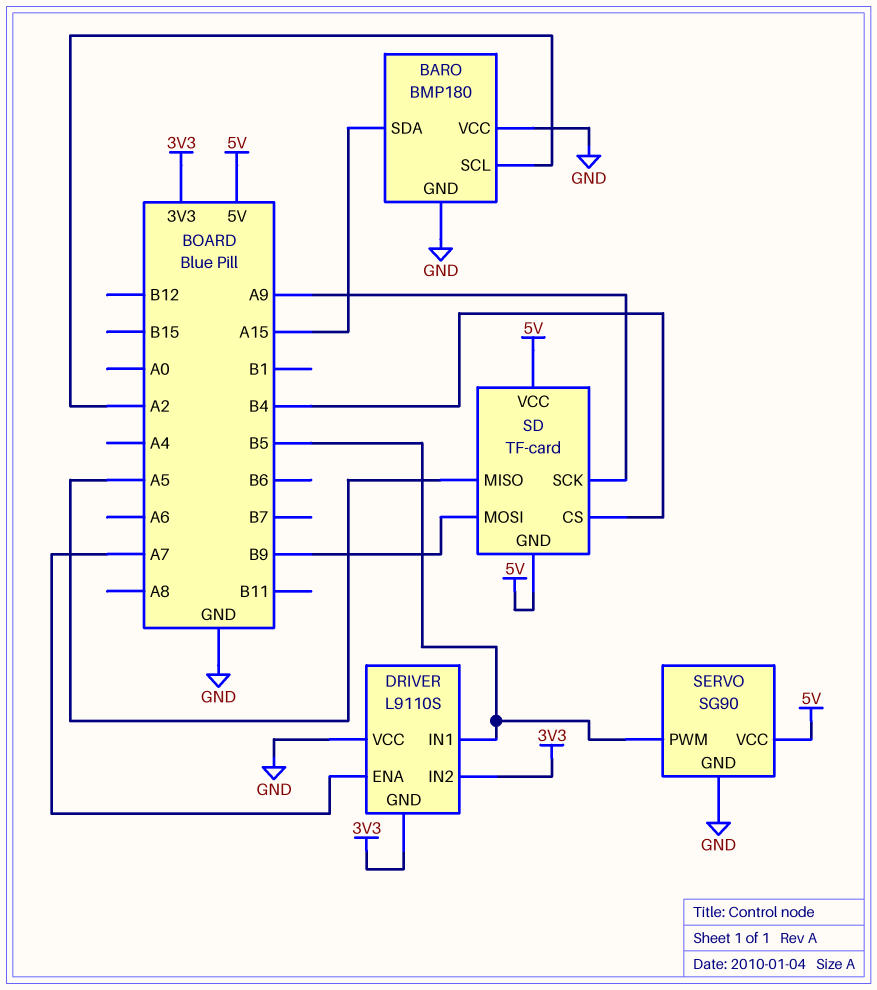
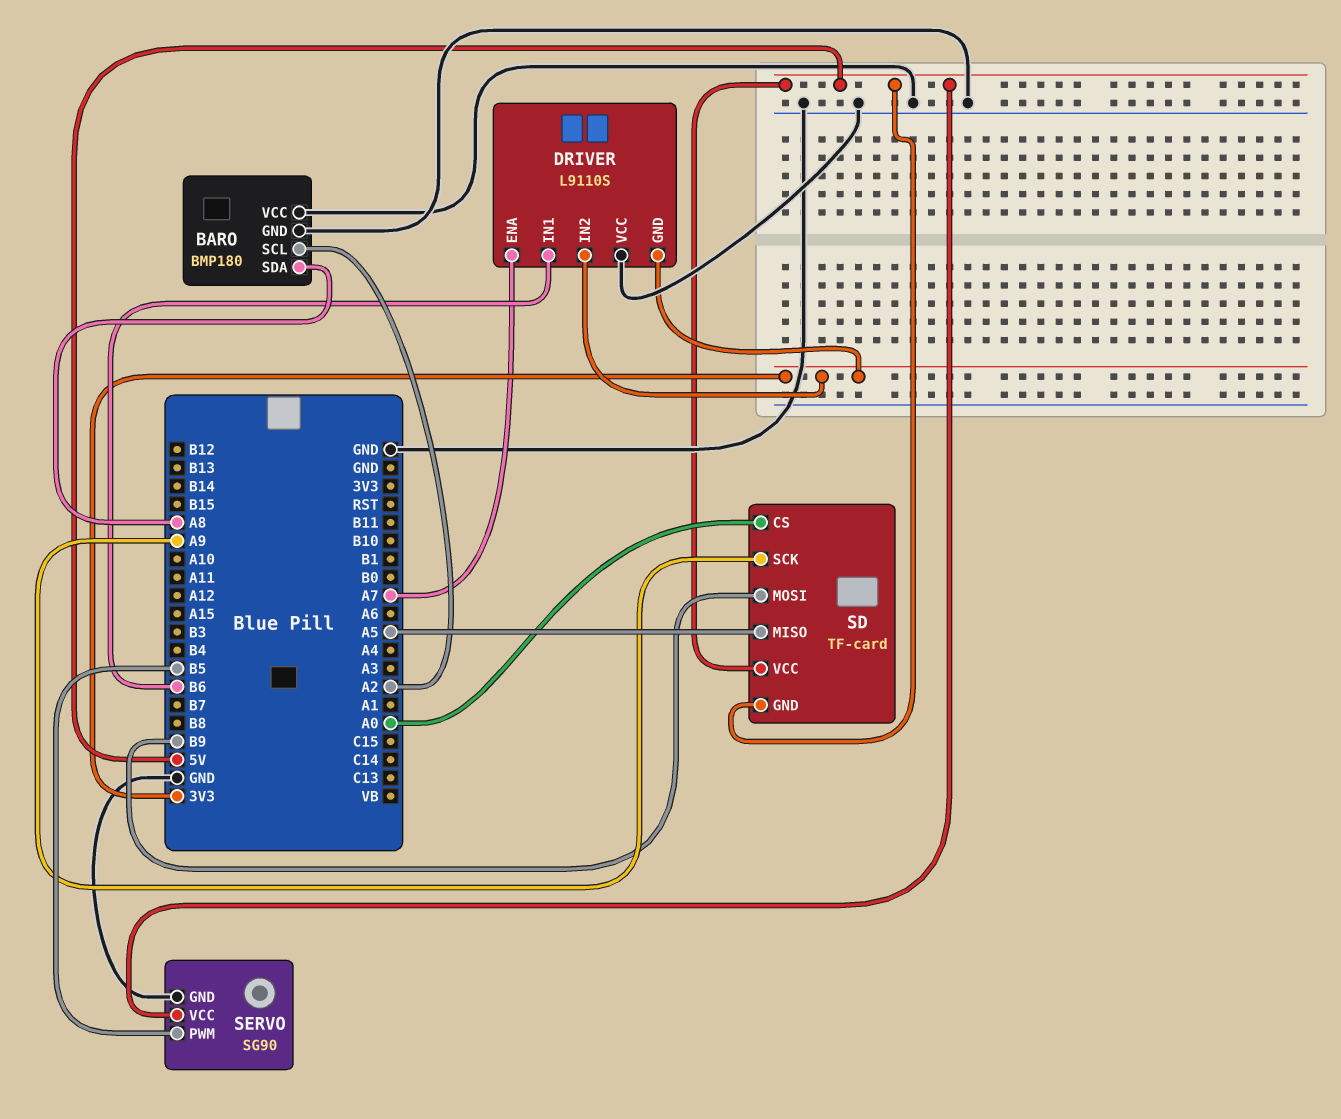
BARO pin SDA: A15 -> A8
DRIVER pin IN1: B5 -> B6
SD pin CS: B4 -> A0

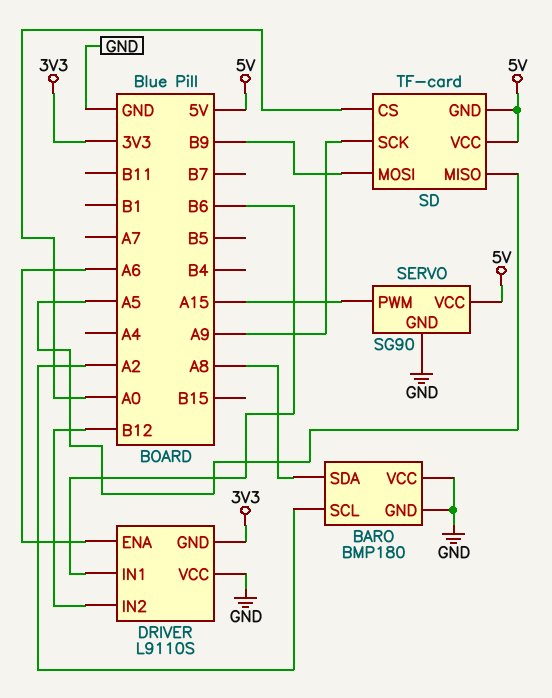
DRIVER pin ENA: A7 -> A6
DRIVER pin IN2: 3V3 -> B12
SERVO pin PWM: B5 -> A15

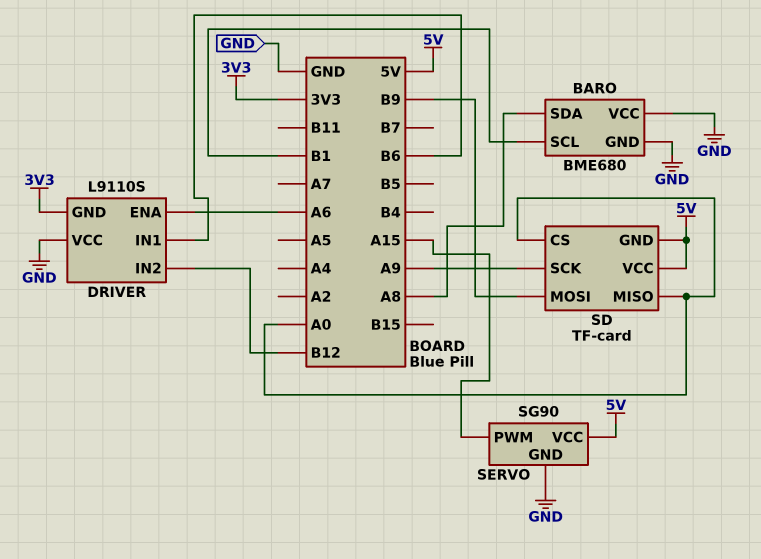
BARO: BMP180 -> BME680
BARO pin SCL: A2 -> B1
SD pin MISO: A5 -> A0

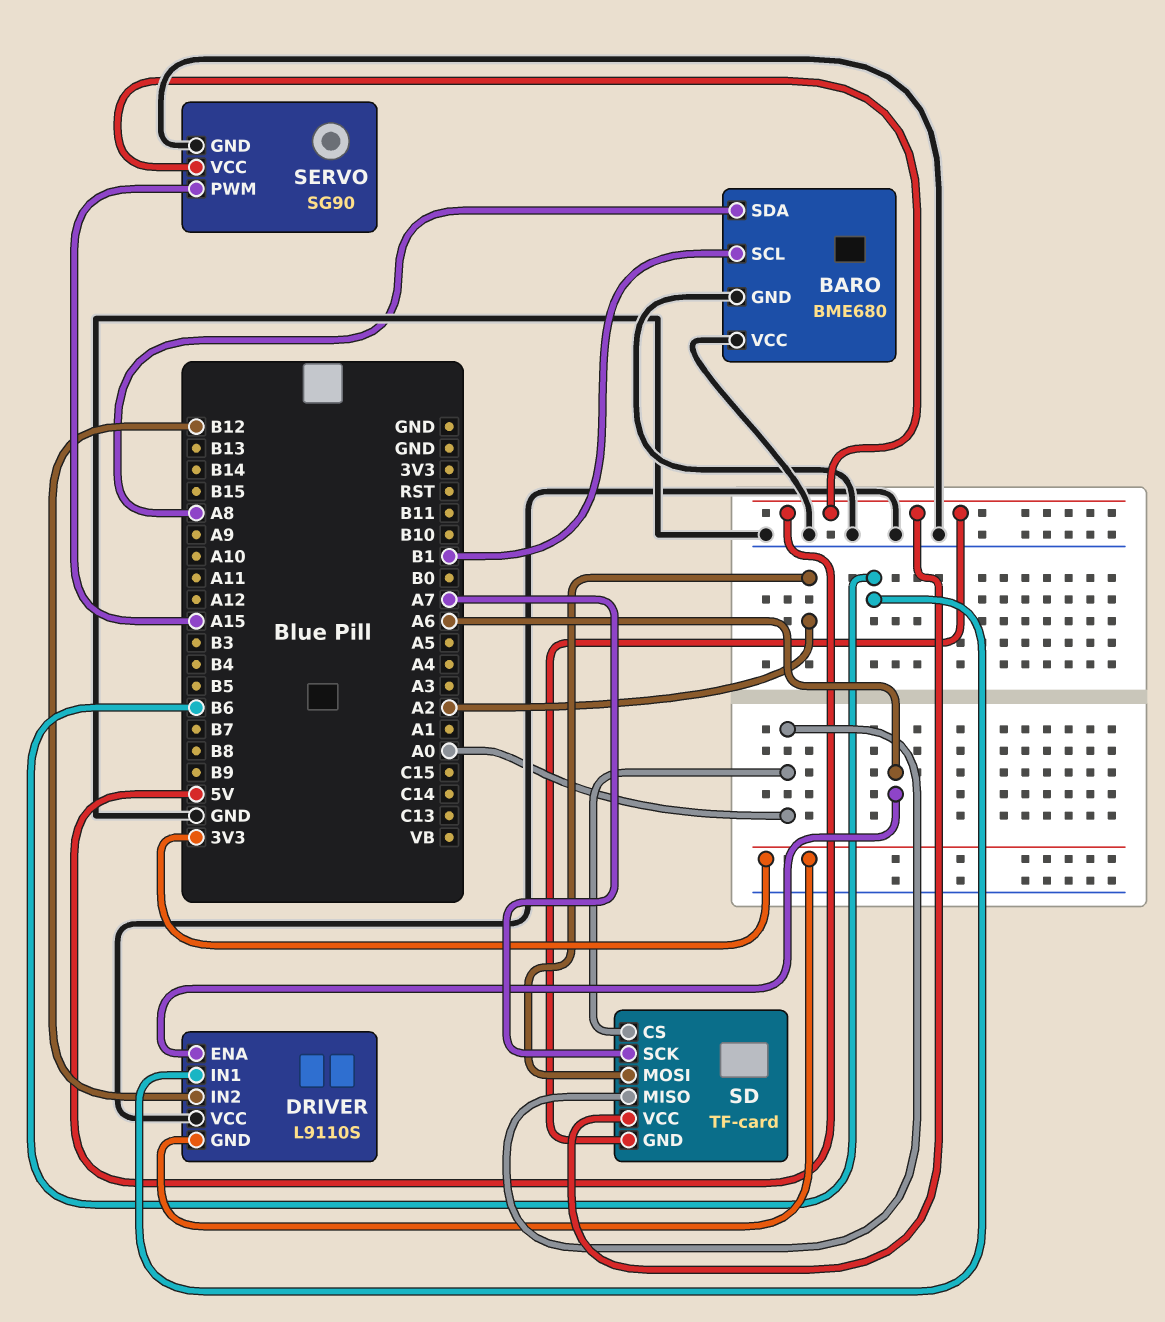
SD pin MOSI: B9 -> A2
SD pin SCK: A9 -> A7

